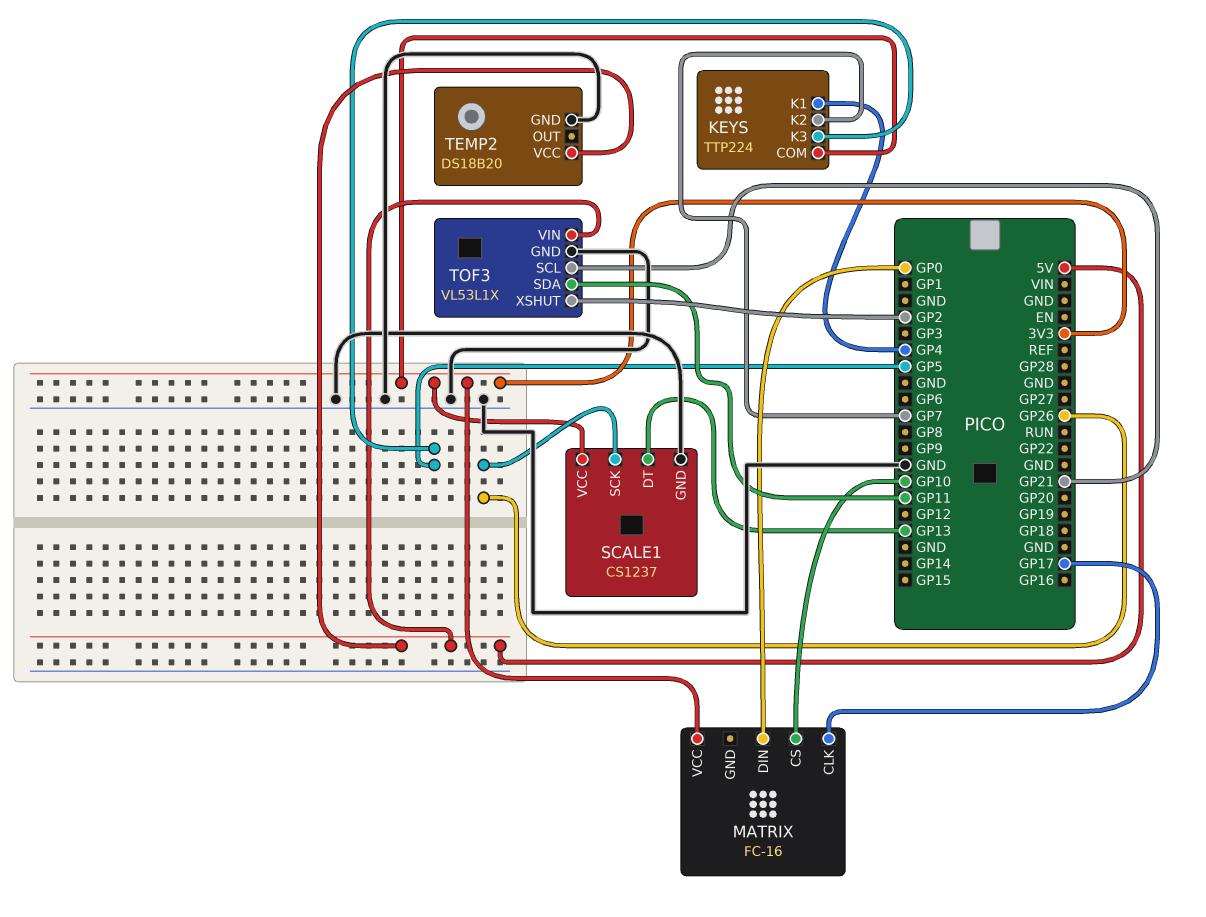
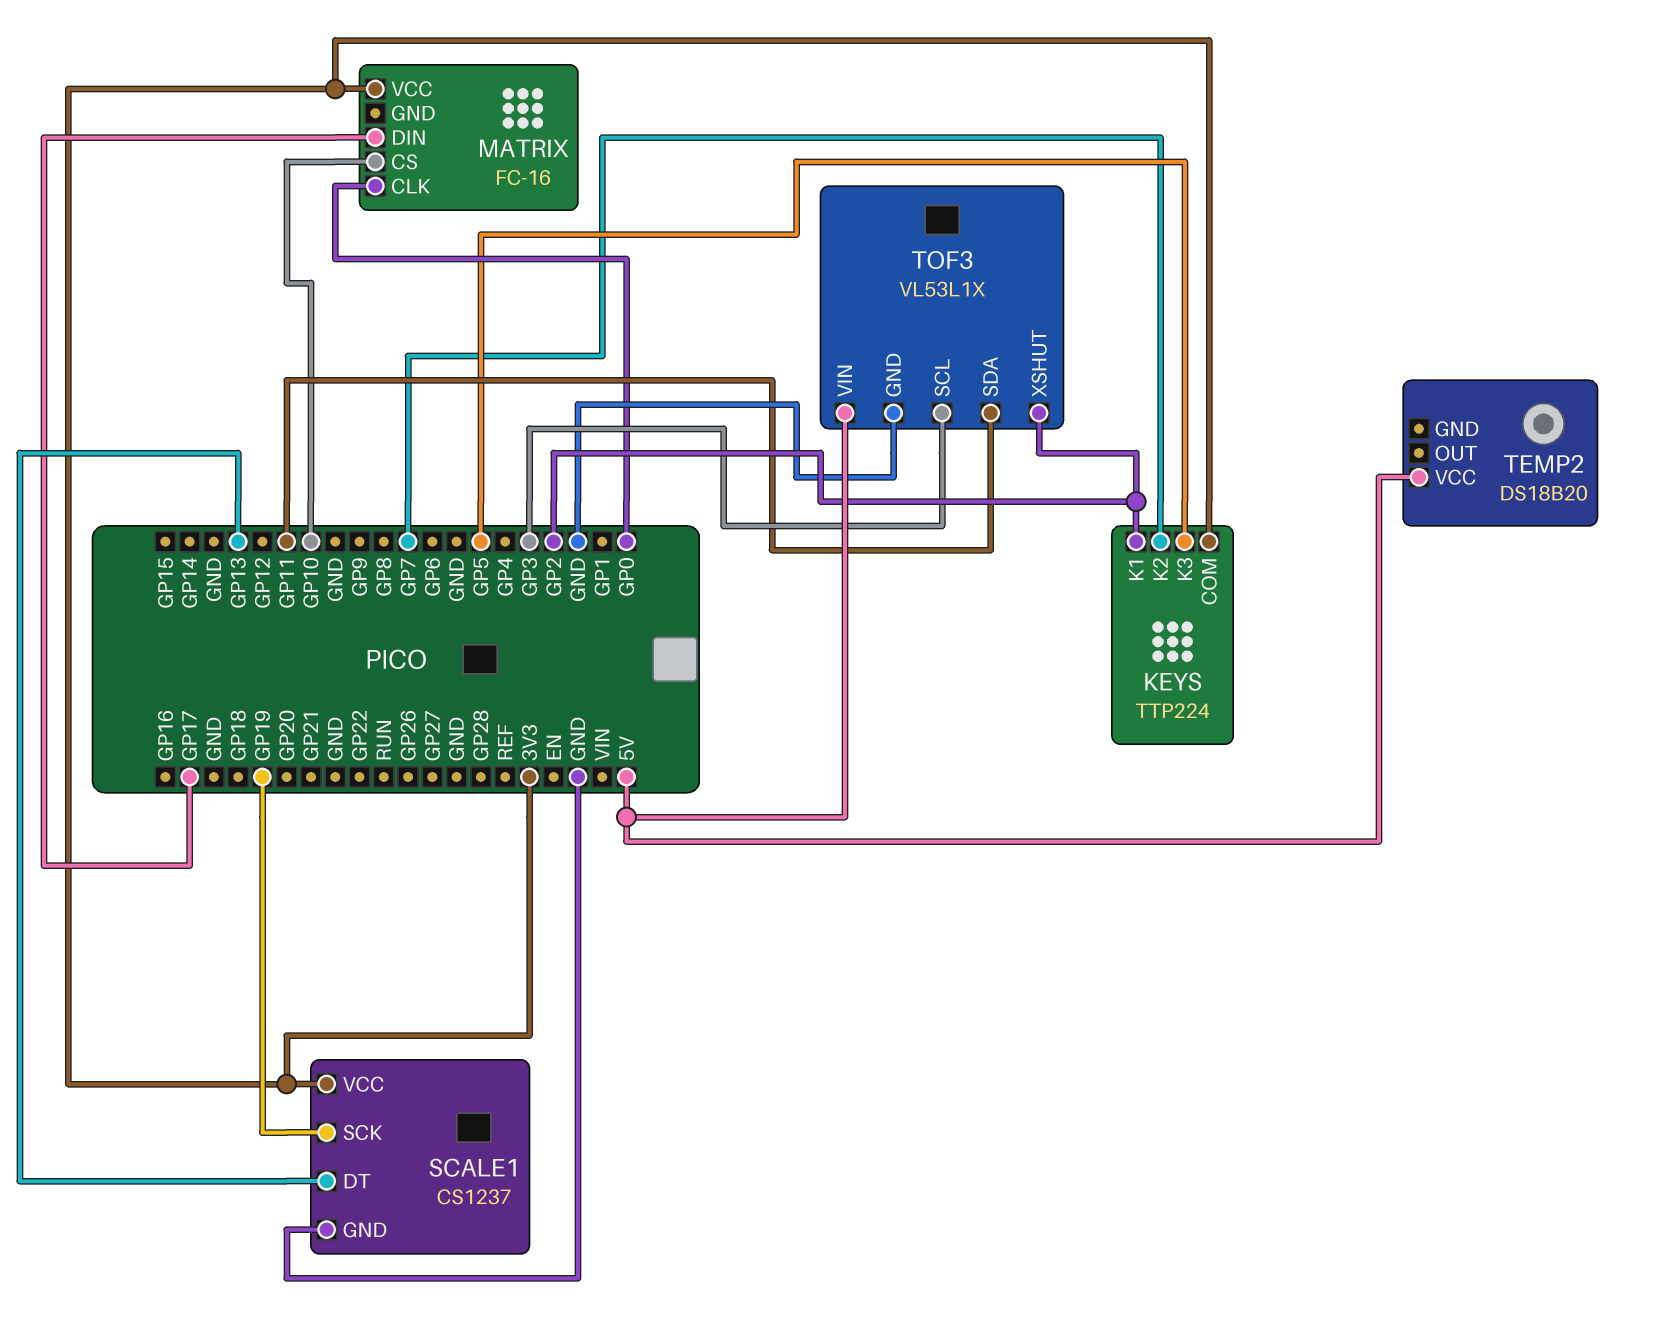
KEYS pin K1: GP4 -> GP2
MATRIX pin CLK: GP17 -> GP0
MATRIX pin DIN: GP0 -> GP17
SCALE1 pin SCK: GP26 -> GP19
TEMP2 pin GND: GND -> none
TOF3 pin SCL: GP21 -> GP3

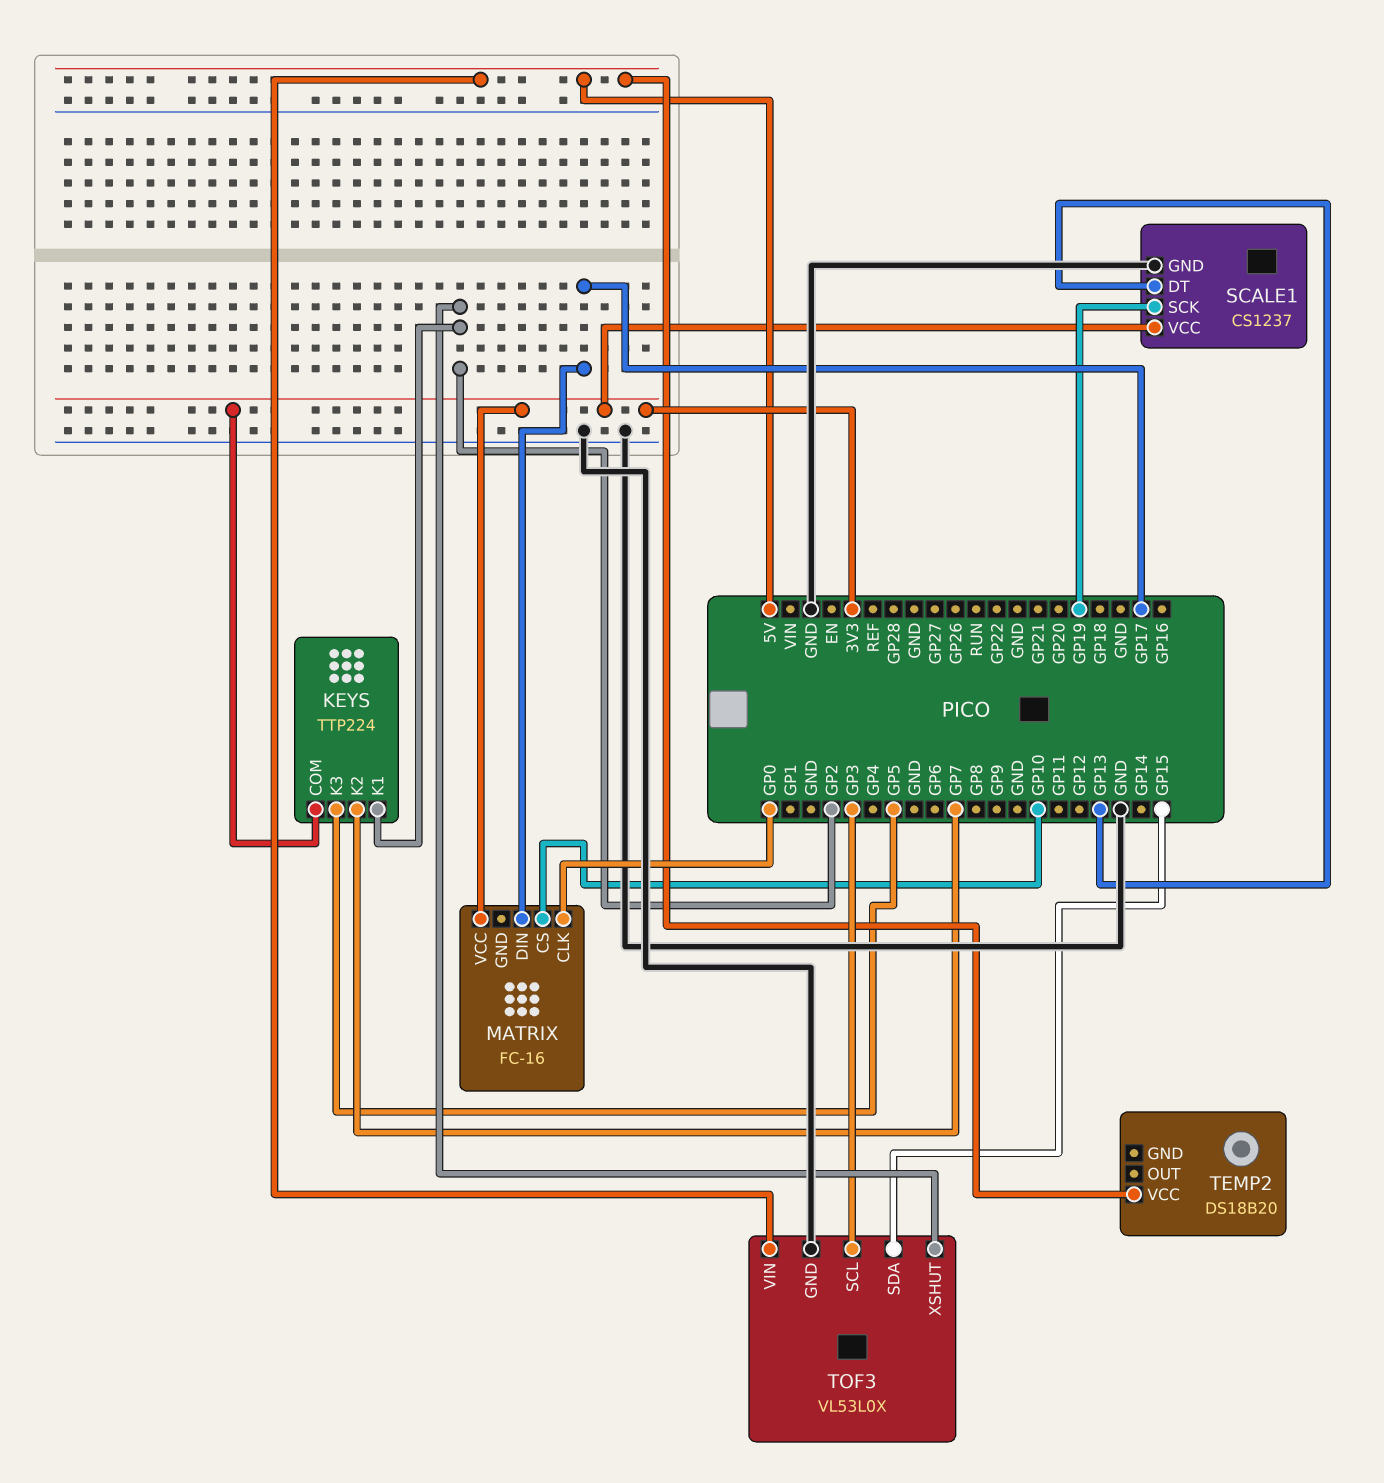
TOF3: VL53L1X -> VL53L0X
TOF3 pin SDA: GP11 -> GP15

